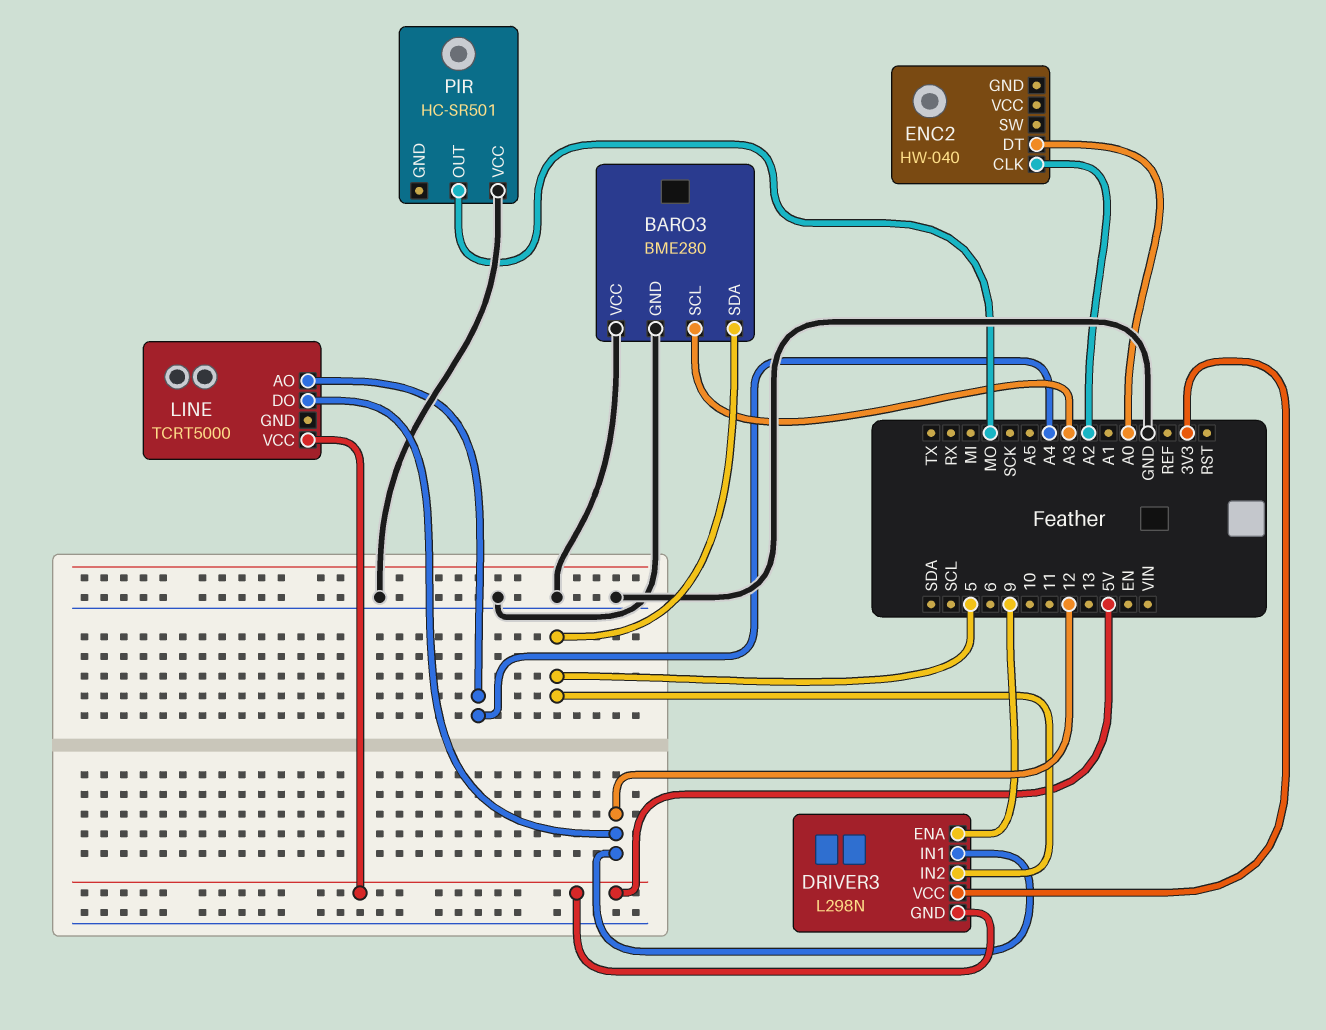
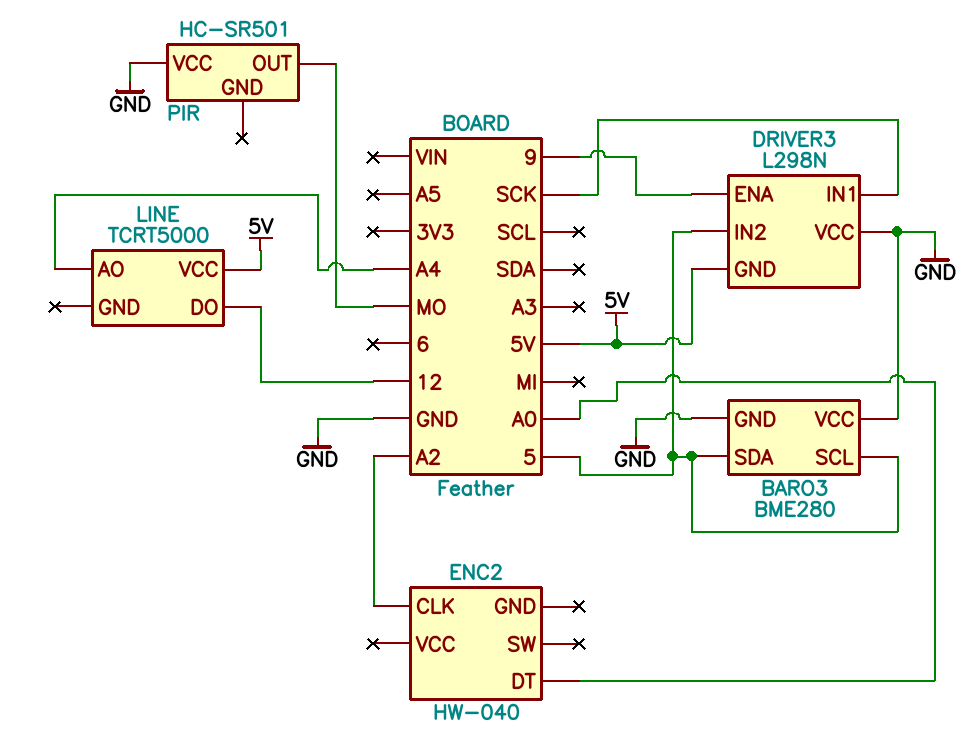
BARO3 pin SCL: A3 -> 5
DRIVER3 pin IN1: 12 -> SCK
DRIVER3 pin VCC: 3V3 -> GND

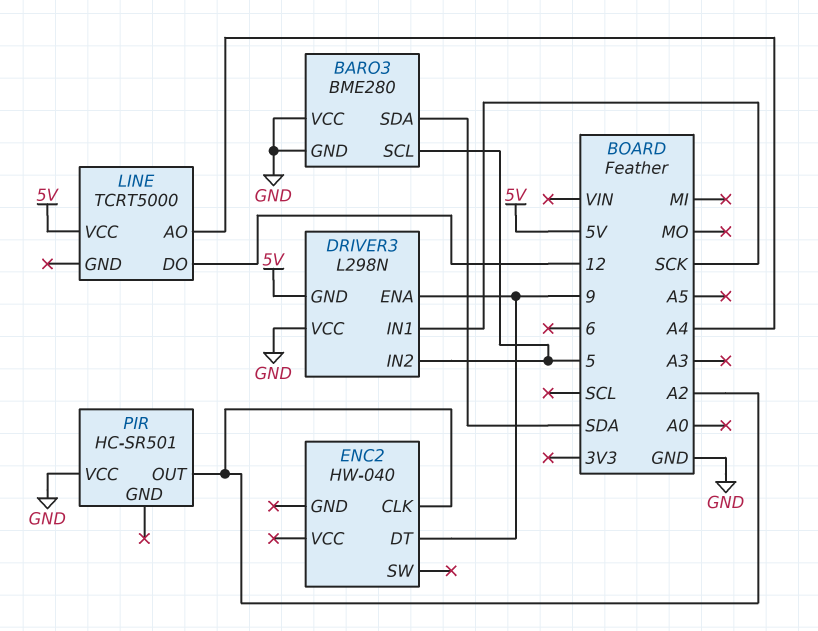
BARO3 pin SDA: 5 -> SDA
ENC2 pin DT: A0 -> 9
PIR pin OUT: MO -> A2

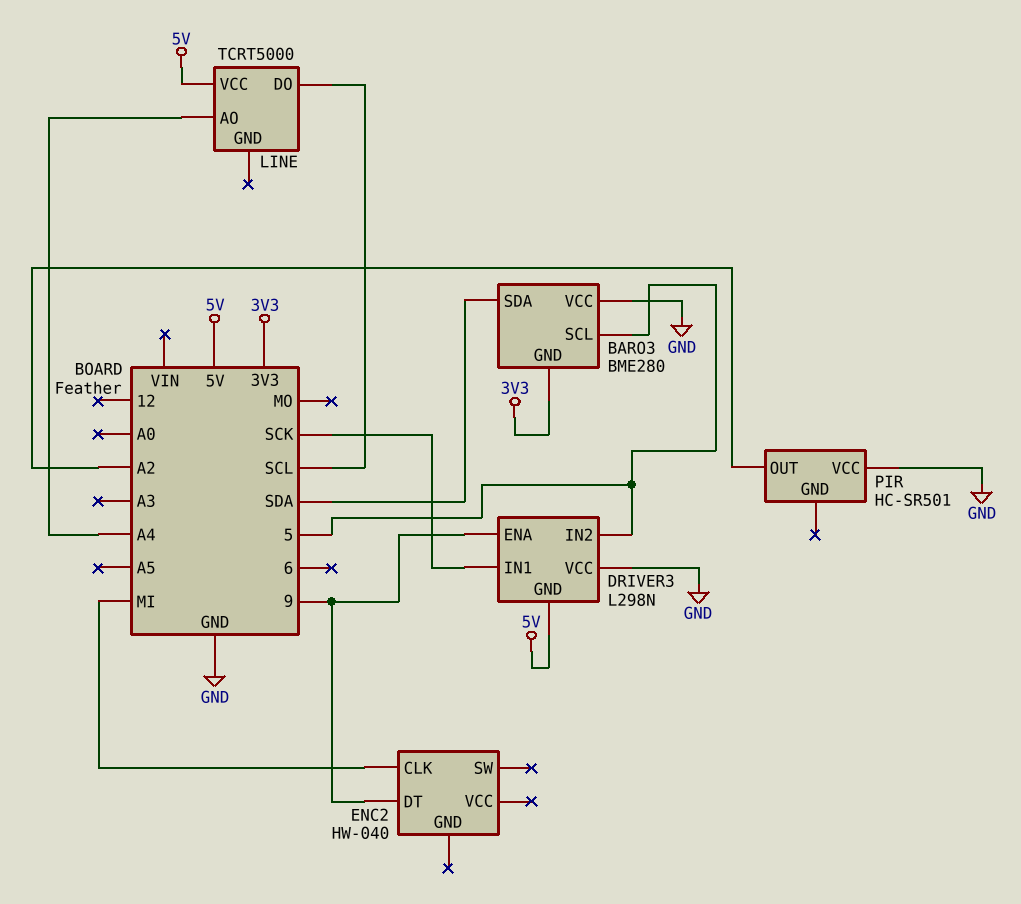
BARO3 pin GND: GND -> 3V3
ENC2 pin CLK: A2 -> MI
LINE pin DO: 12 -> SCL

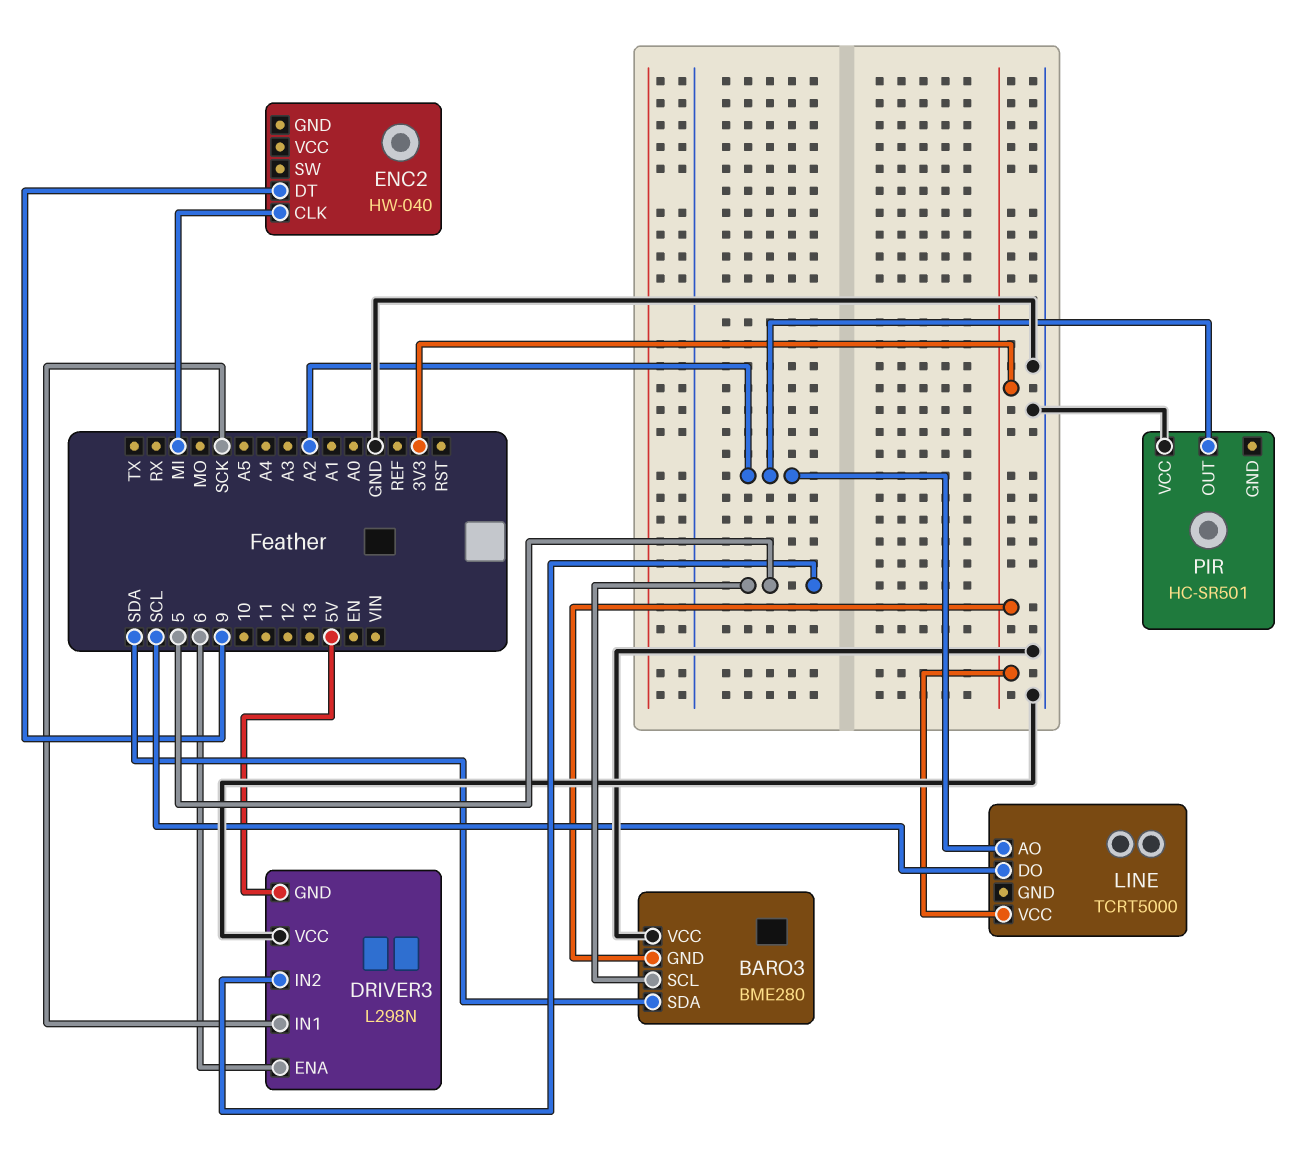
DRIVER3 pin ENA: 9 -> 6
LINE pin AO: A4 -> A2
LINE pin VCC: 5V -> 3V3

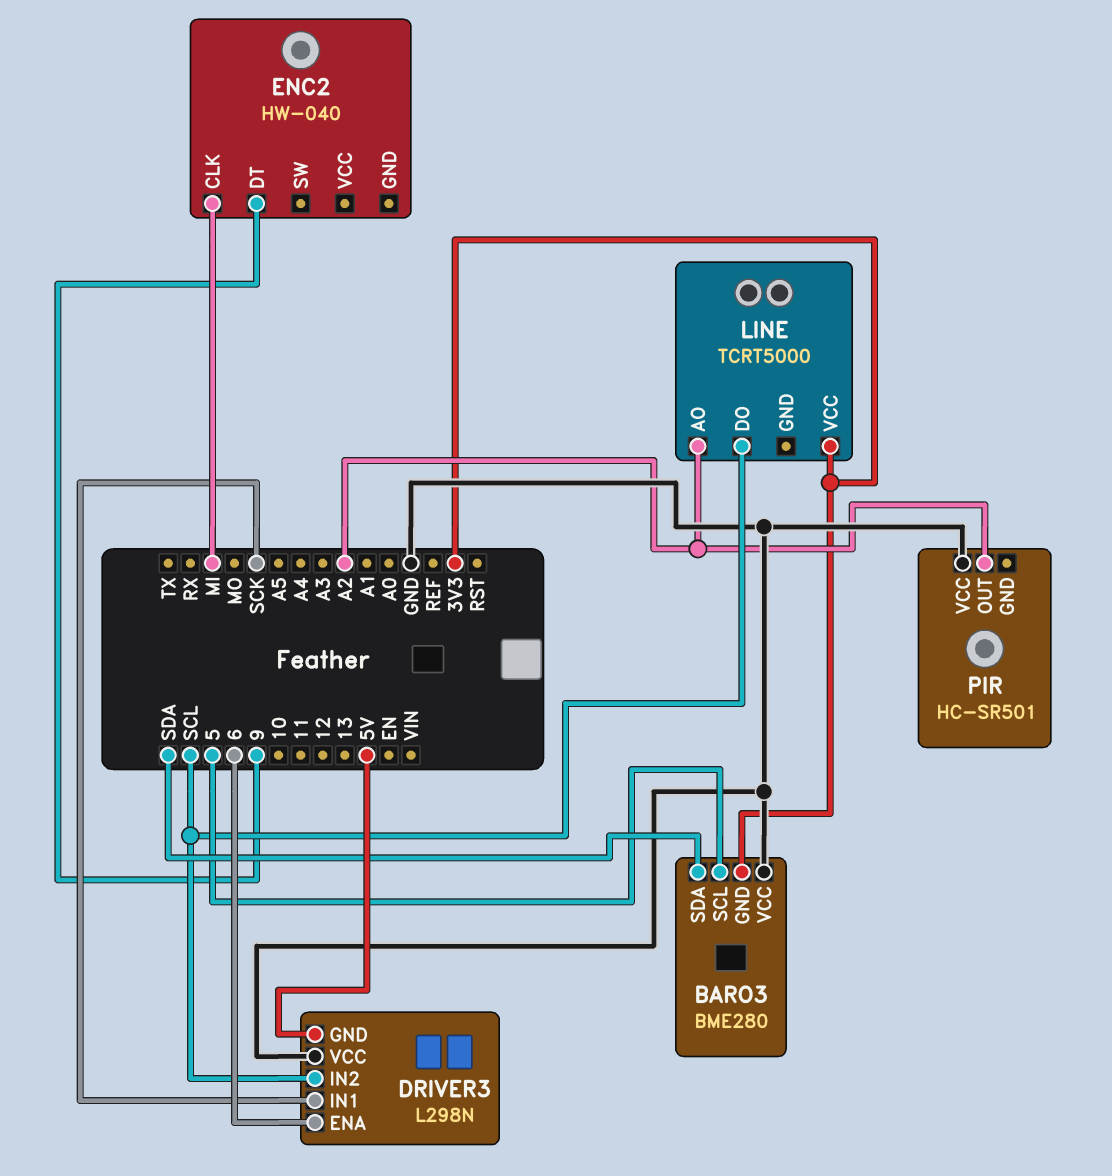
DRIVER3 pin IN2: 5 -> SCL

